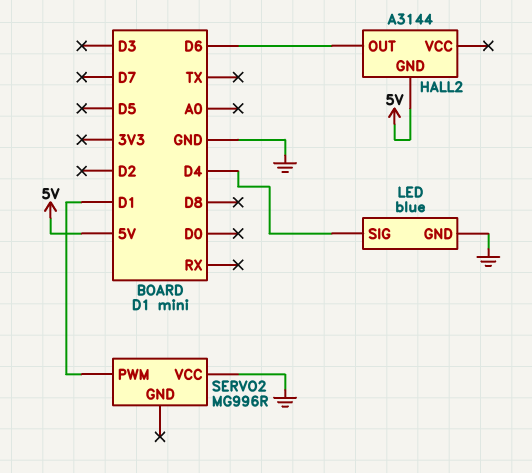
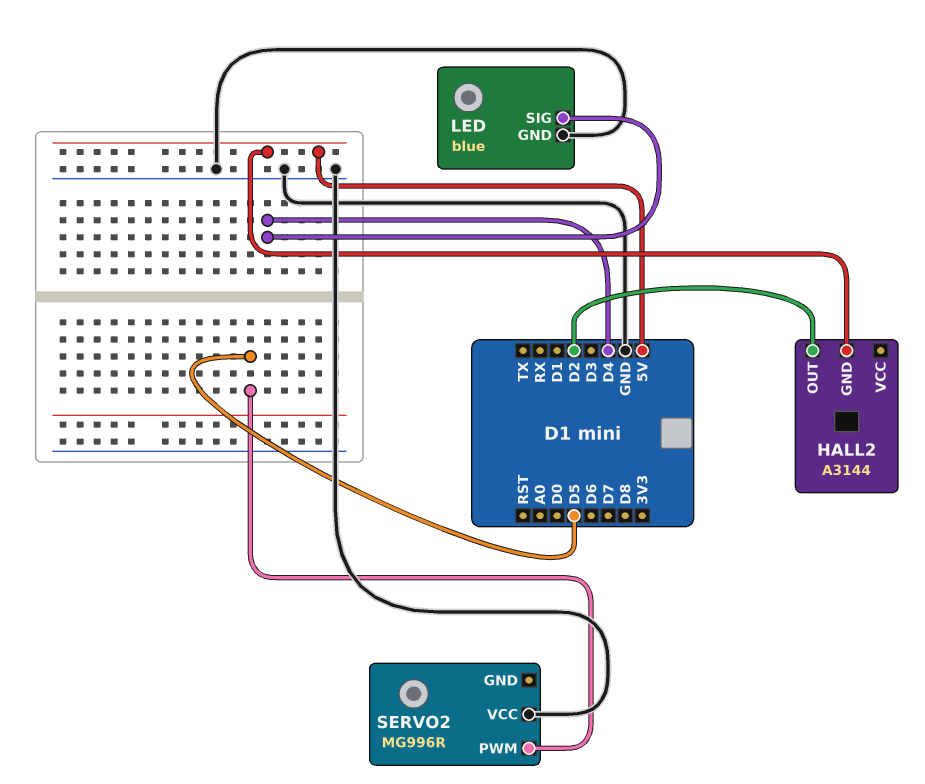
HALL2 pin OUT: D6 -> D2
SERVO2 pin PWM: D1 -> D5

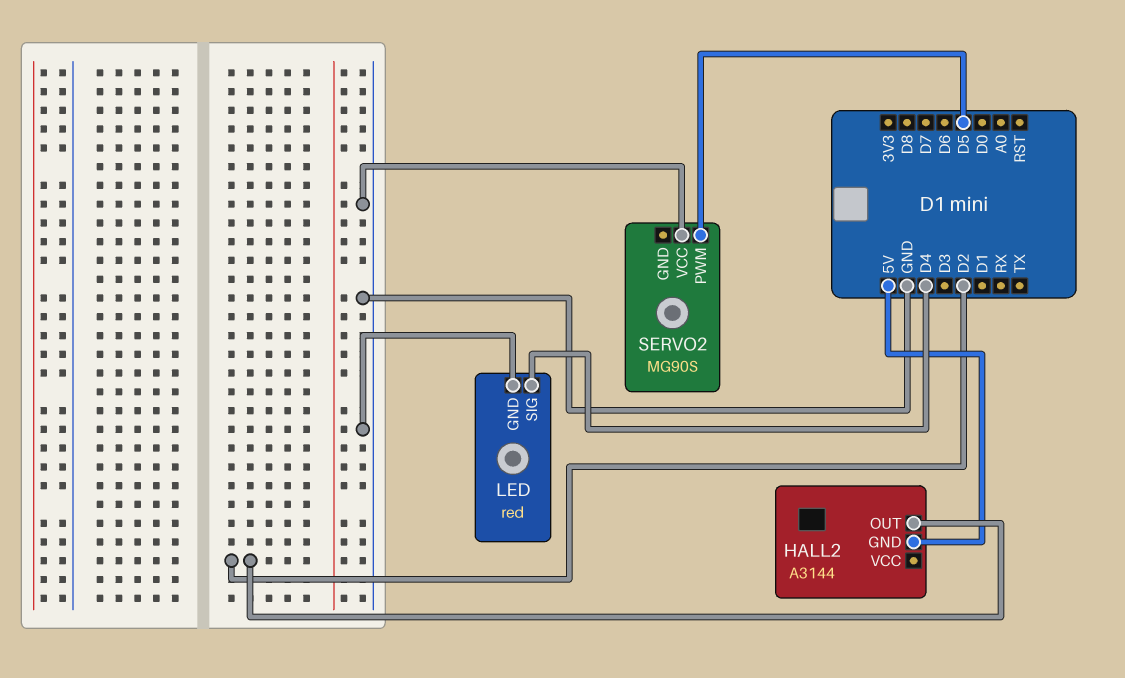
LED: blue -> red
SERVO2: MG996R -> MG90S

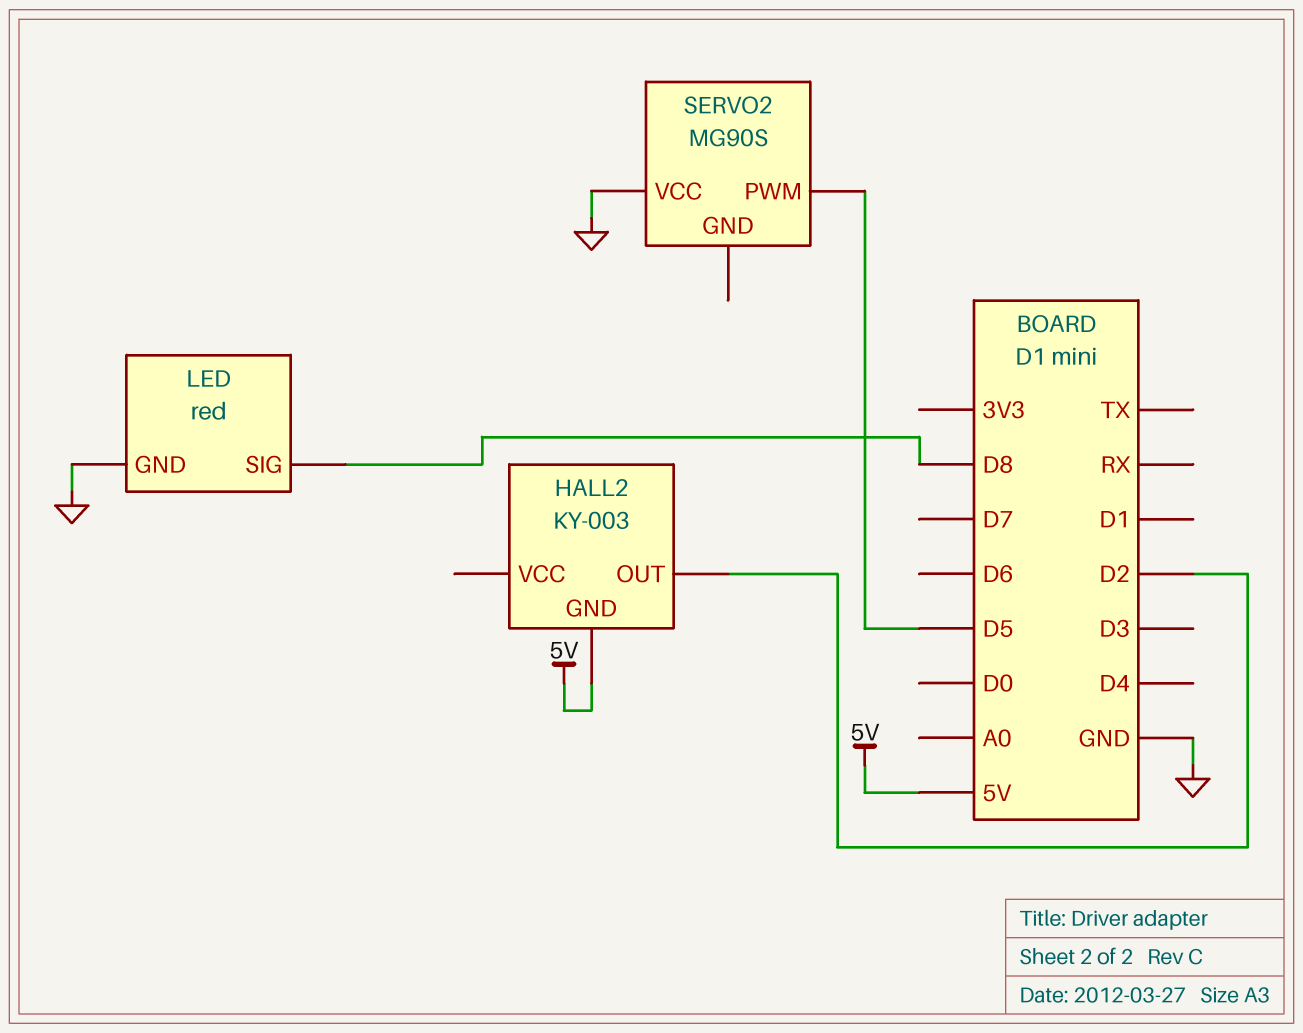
HALL2: A3144 -> KY-003
LED pin SIG: D4 -> D8

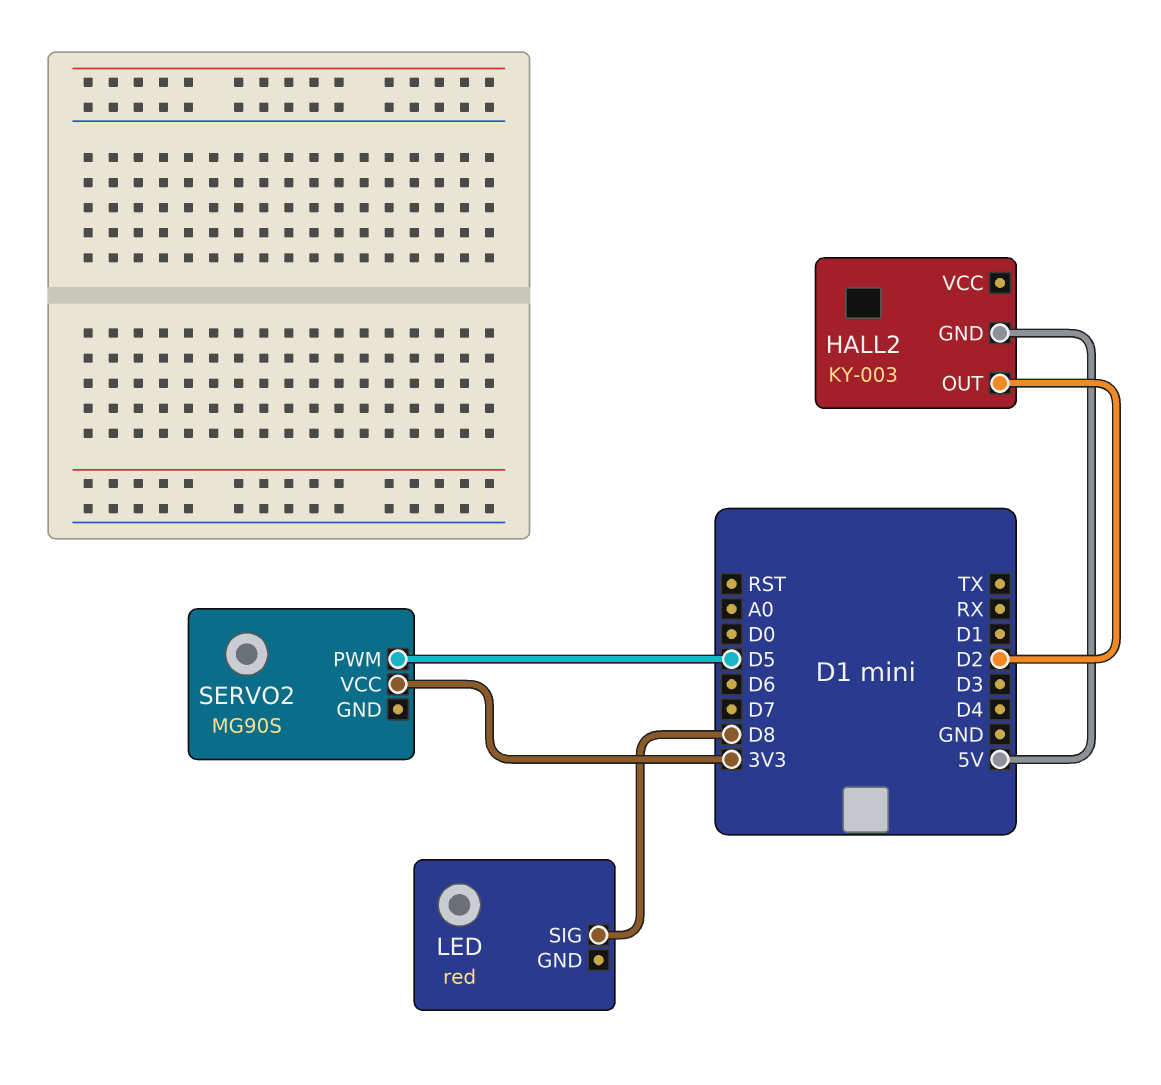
LED pin GND: GND -> none
SERVO2 pin VCC: GND -> 3V3

